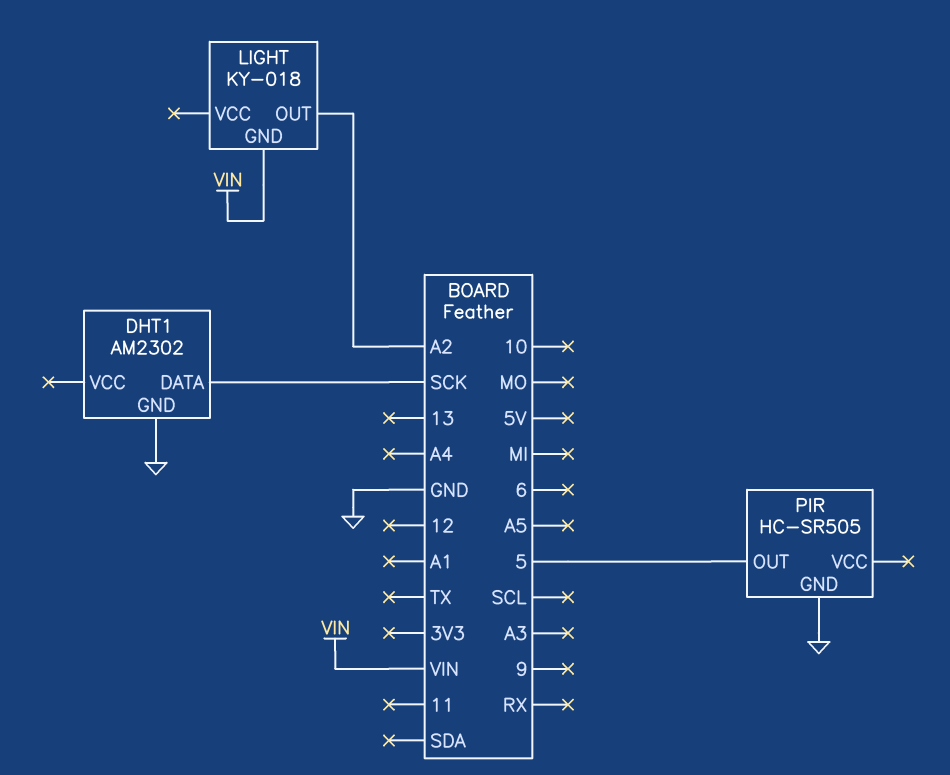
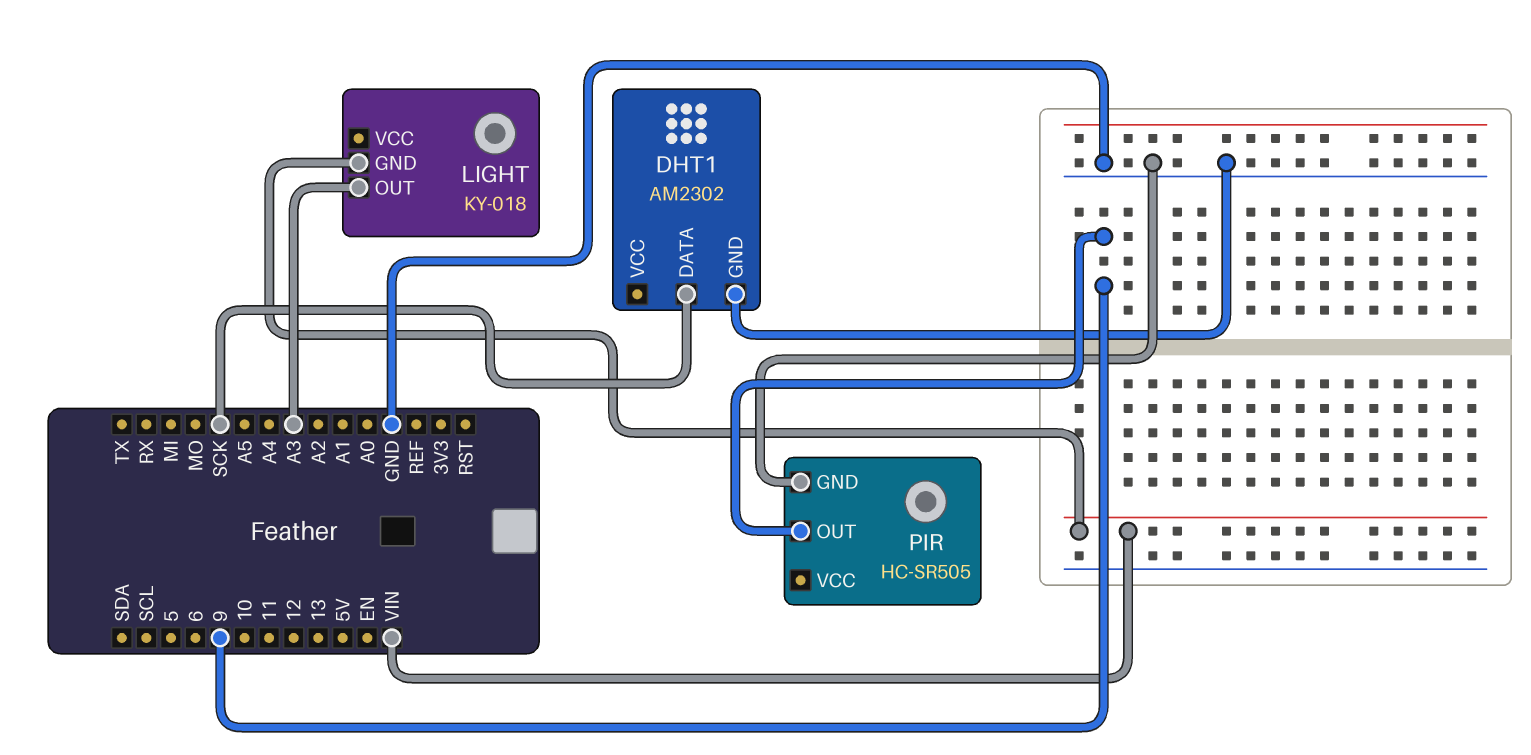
LIGHT pin OUT: A2 -> A3
PIR pin OUT: 5 -> 9

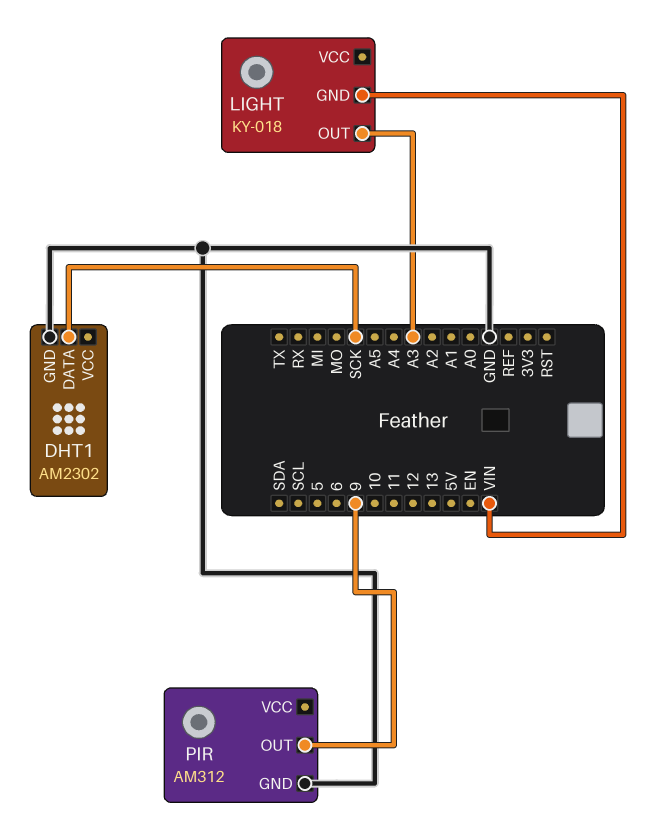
PIR: HC-SR505 -> AM312

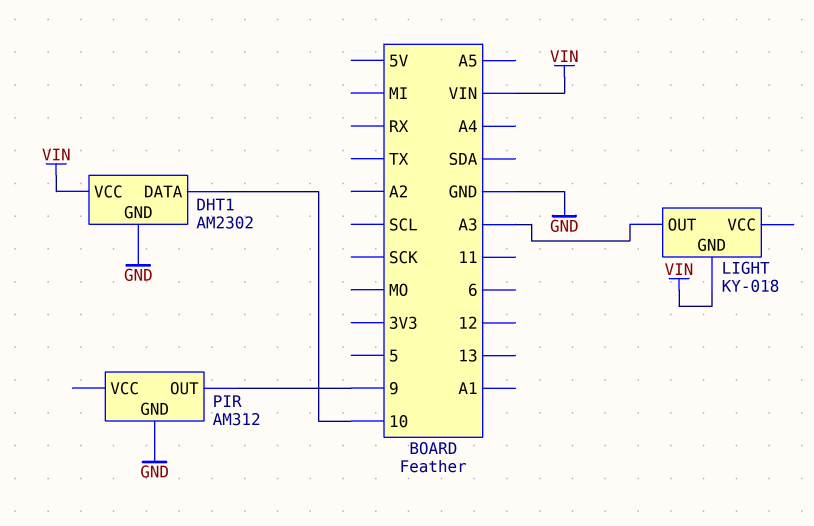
DHT1 pin DATA: SCK -> 10
DHT1 pin VCC: none -> VIN

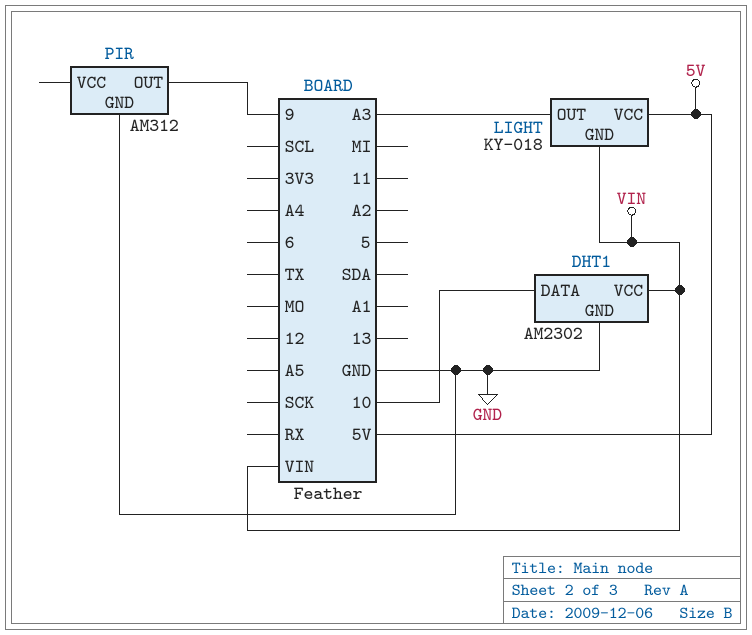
LIGHT pin VCC: none -> 5V

